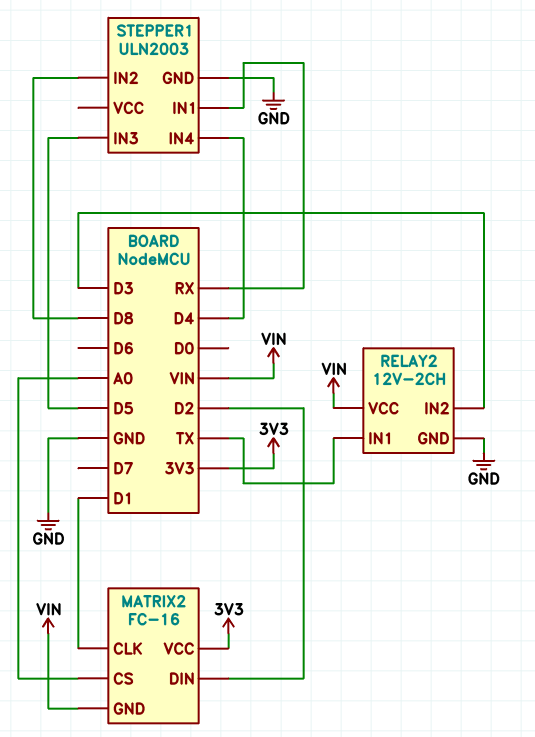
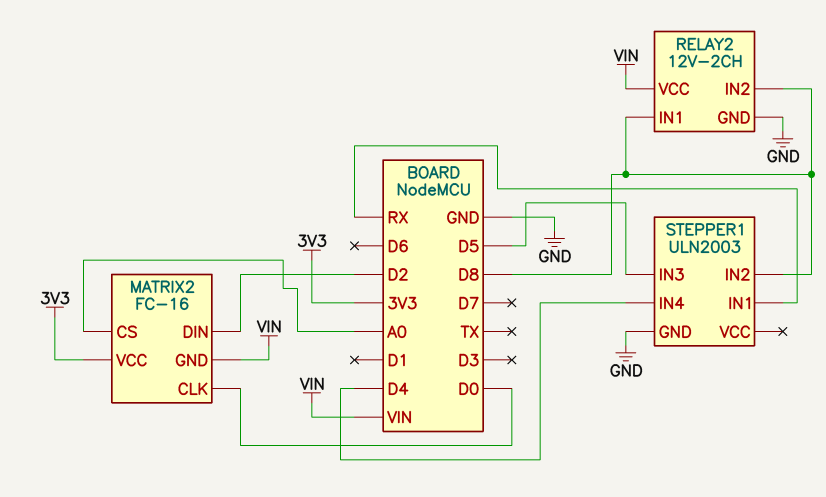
MATRIX2 pin CLK: D1 -> D0
RELAY2 pin IN1: TX -> D8
RELAY2 pin IN2: D3 -> D8

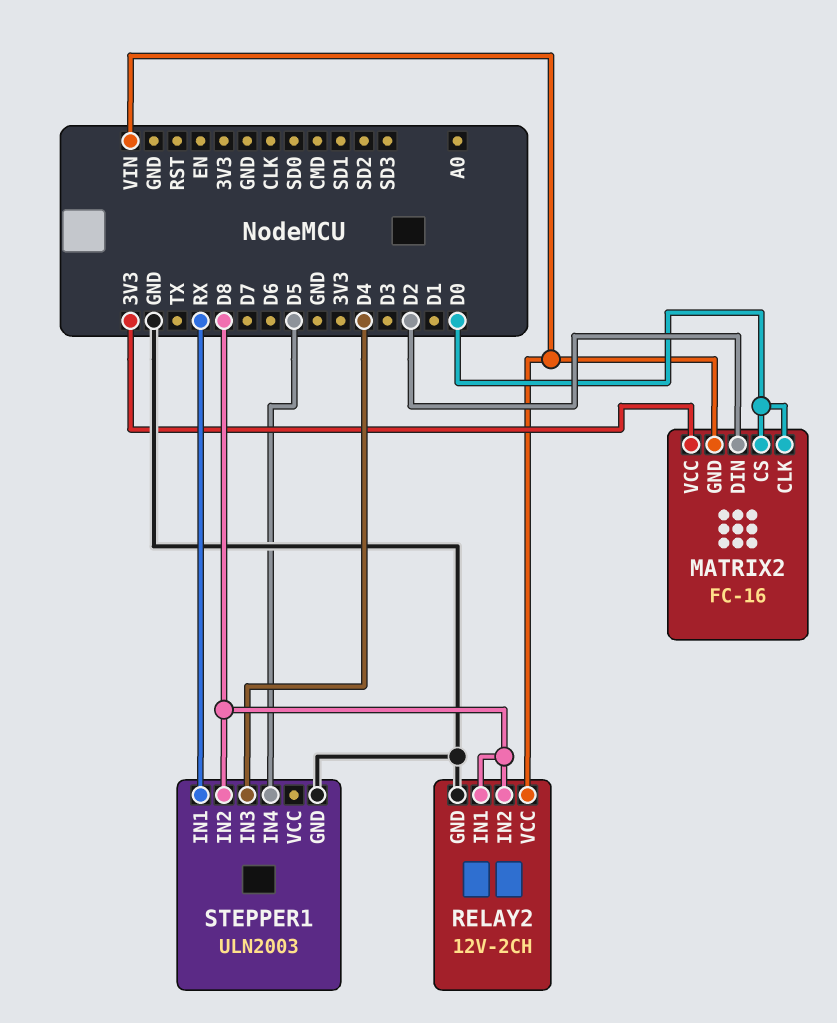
MATRIX2 pin CS: A0 -> D0
STEPPER1 pin IN3: D5 -> D4
STEPPER1 pin IN4: D4 -> D5

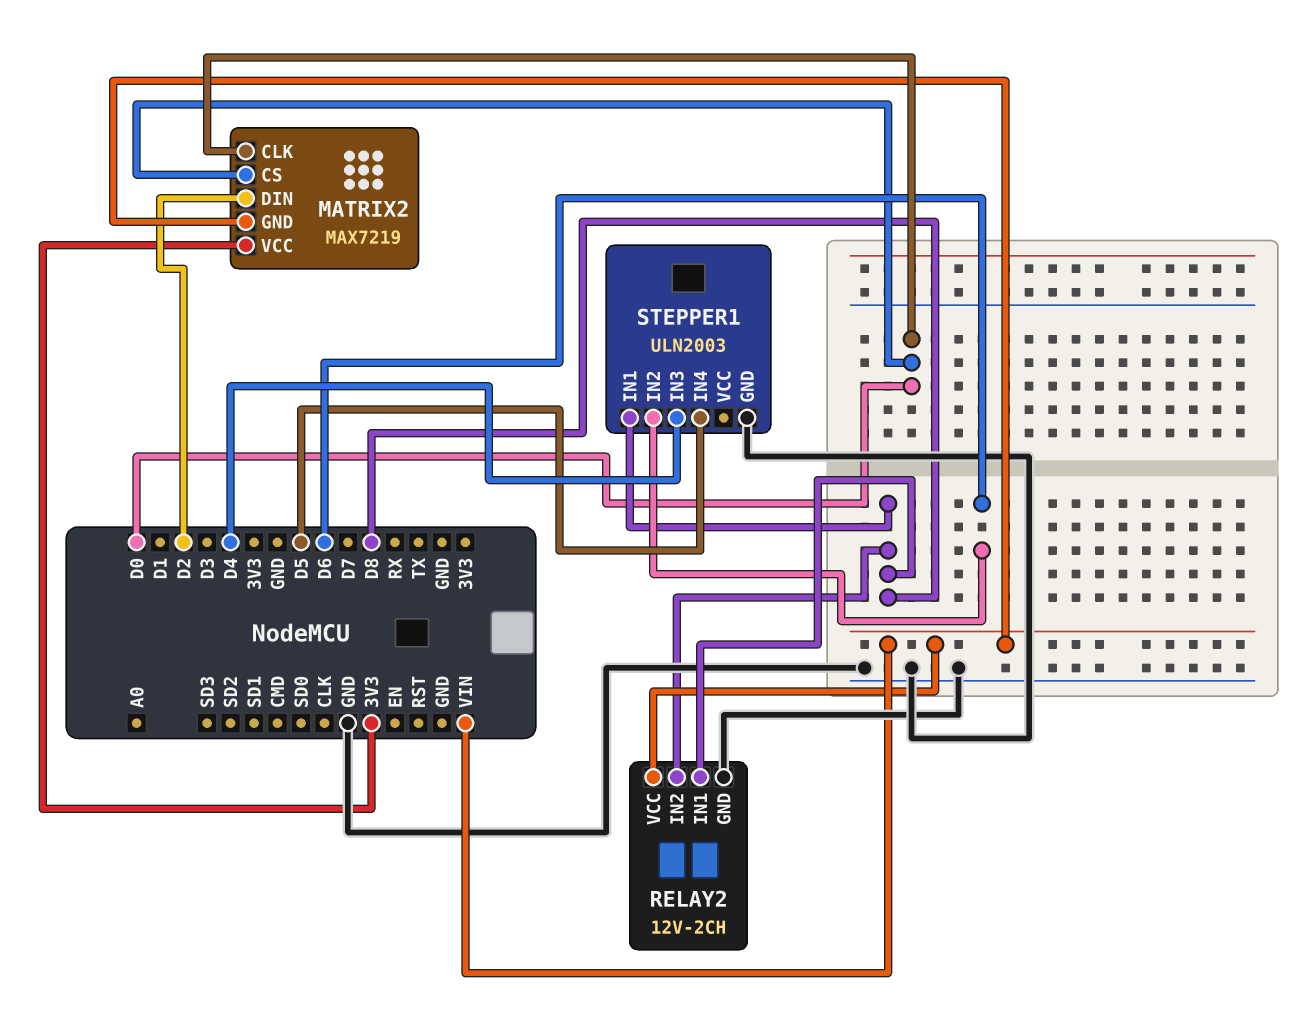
MATRIX2: FC-16 -> MAX7219
STEPPER1 pin IN1: RX -> D8
STEPPER1 pin IN2: D8 -> D6

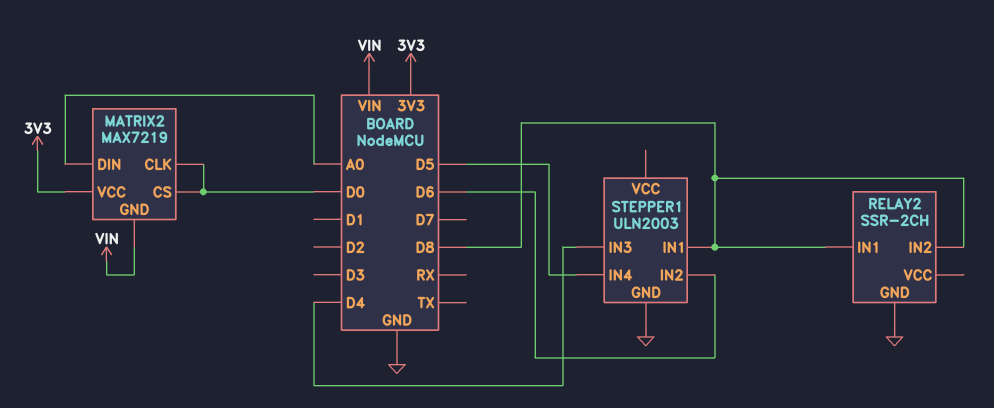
MATRIX2 pin DIN: D2 -> A0
RELAY2: 12V-2CH -> SSR-2CH
RELAY2 pin VCC: VIN -> none

